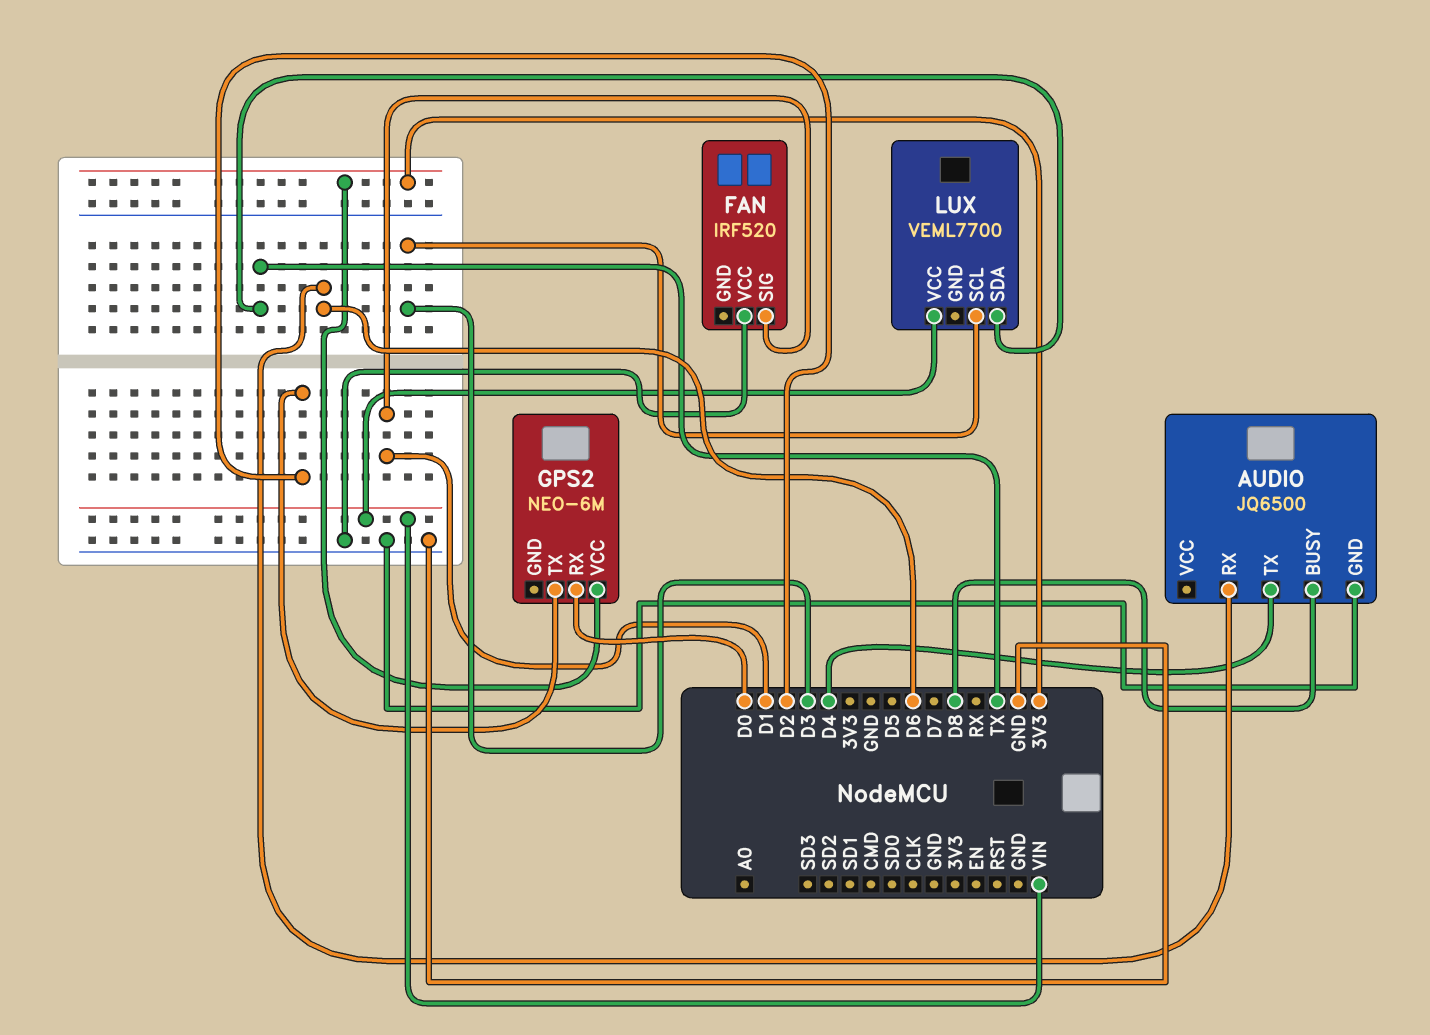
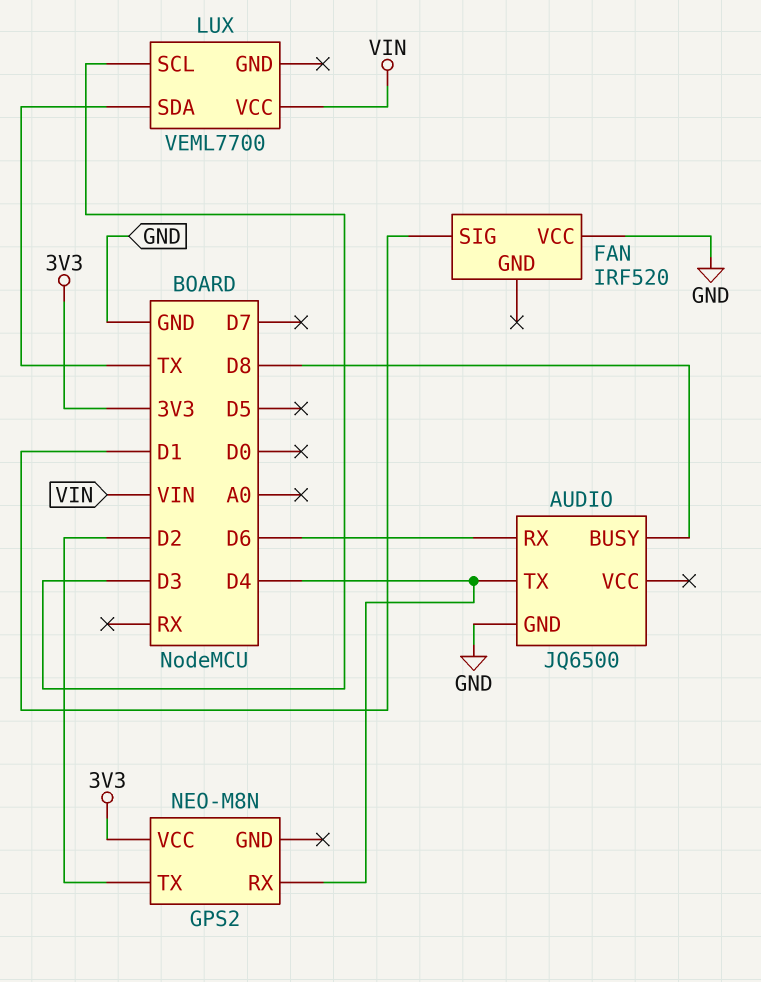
GPS2: NEO-6M -> NEO-M8N
GPS2 pin RX: D0 -> D4

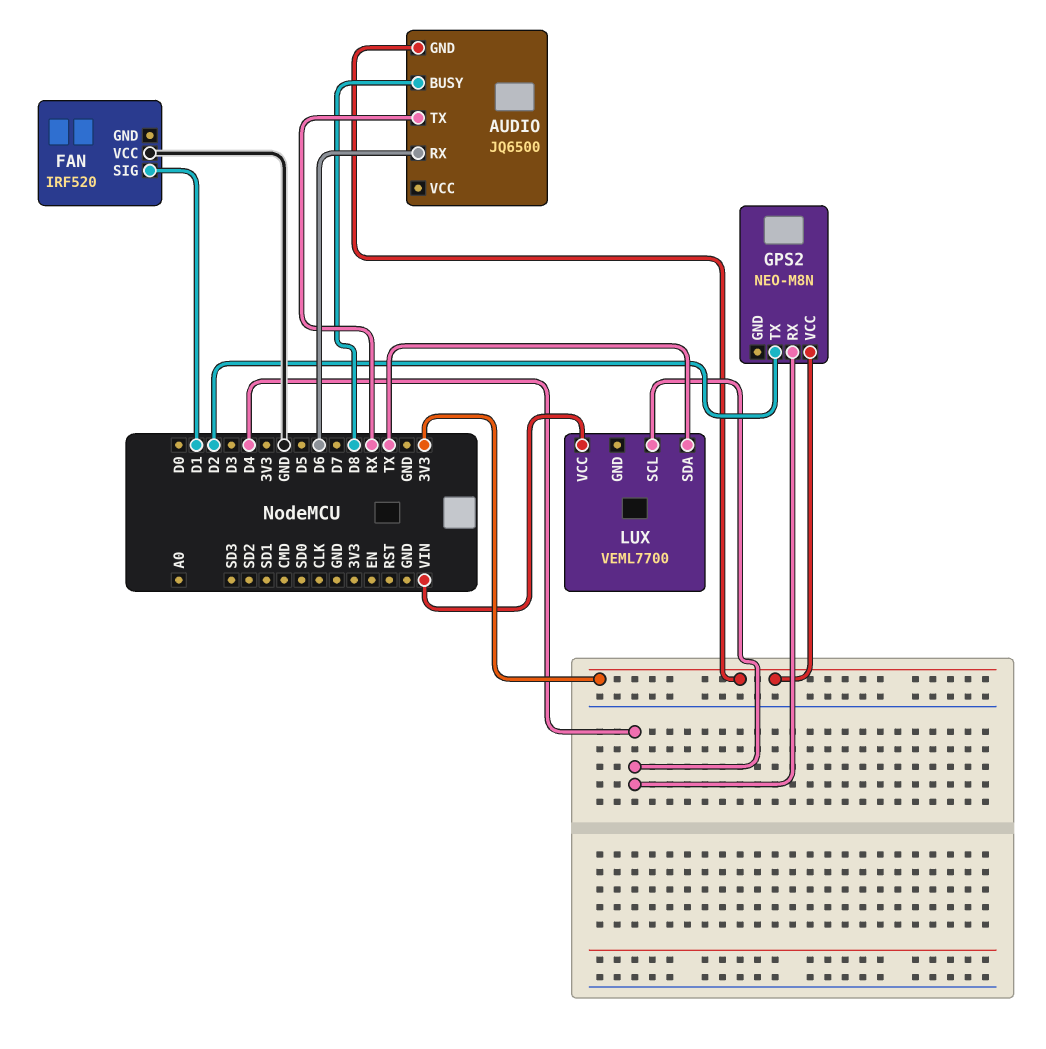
AUDIO pin GND: GND -> 3V3
AUDIO pin TX: D4 -> RX
LUX pin SCL: D3 -> D4

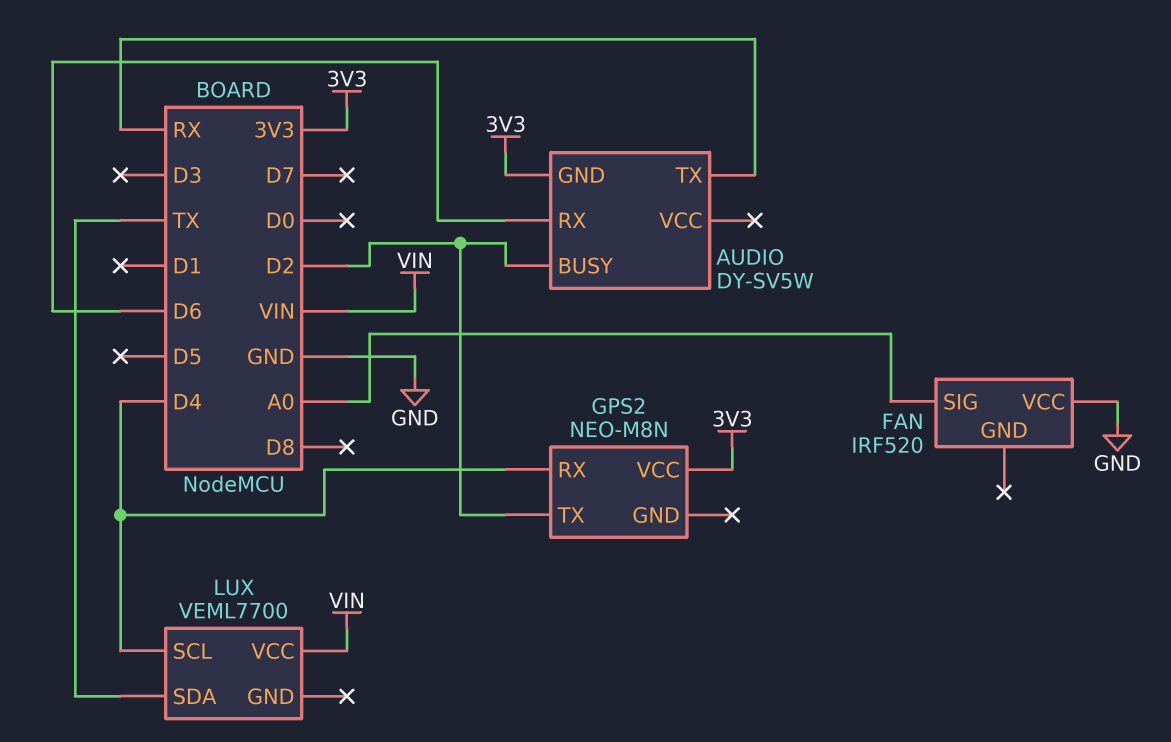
AUDIO: JQ6500 -> DY-SV5W
AUDIO pin BUSY: D8 -> D2
FAN pin SIG: D1 -> A0

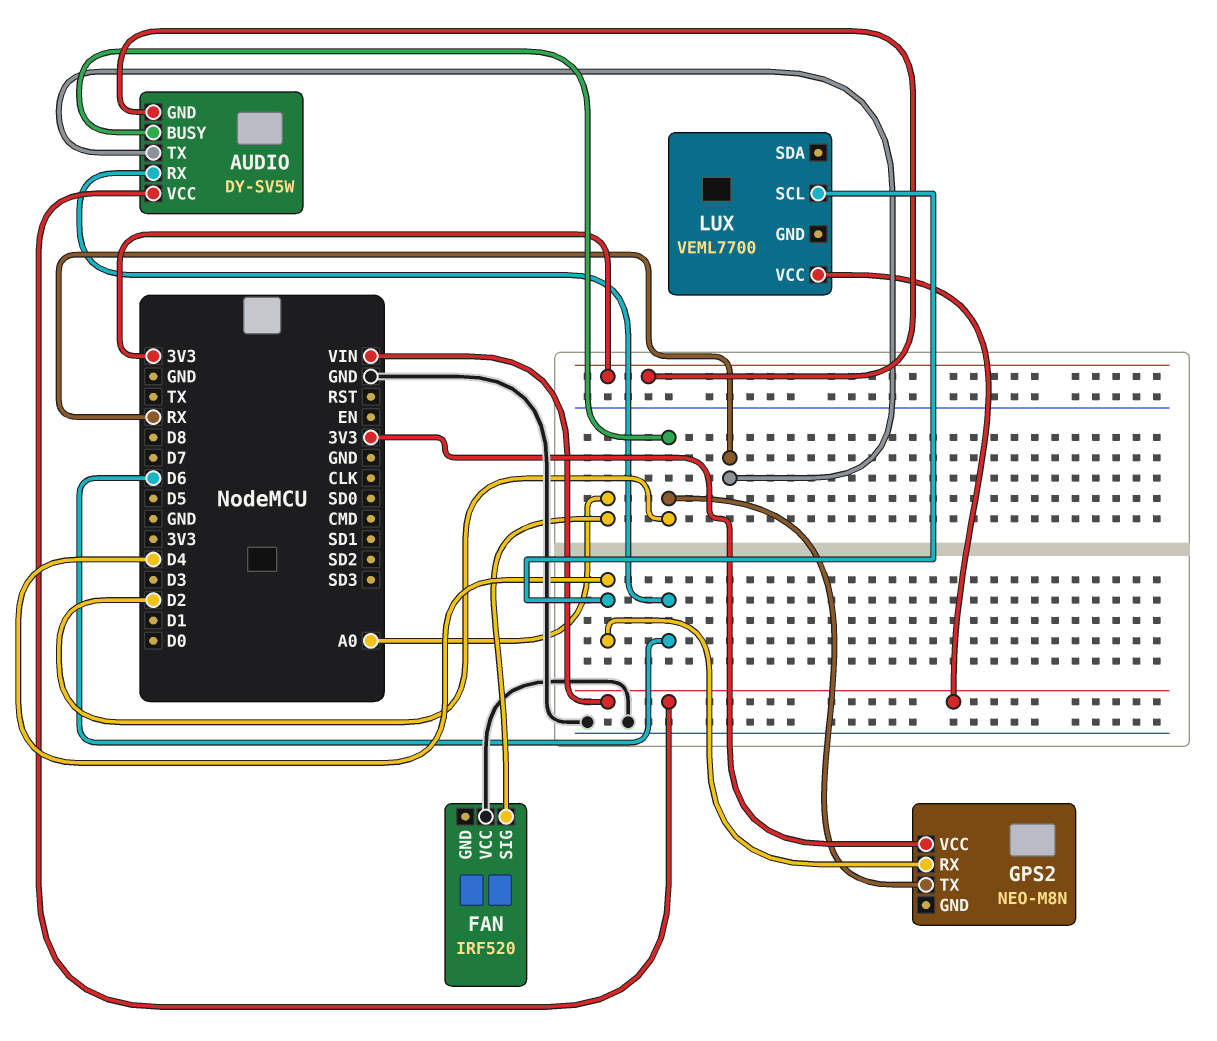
AUDIO pin VCC: none -> VIN
LUX pin SDA: TX -> none

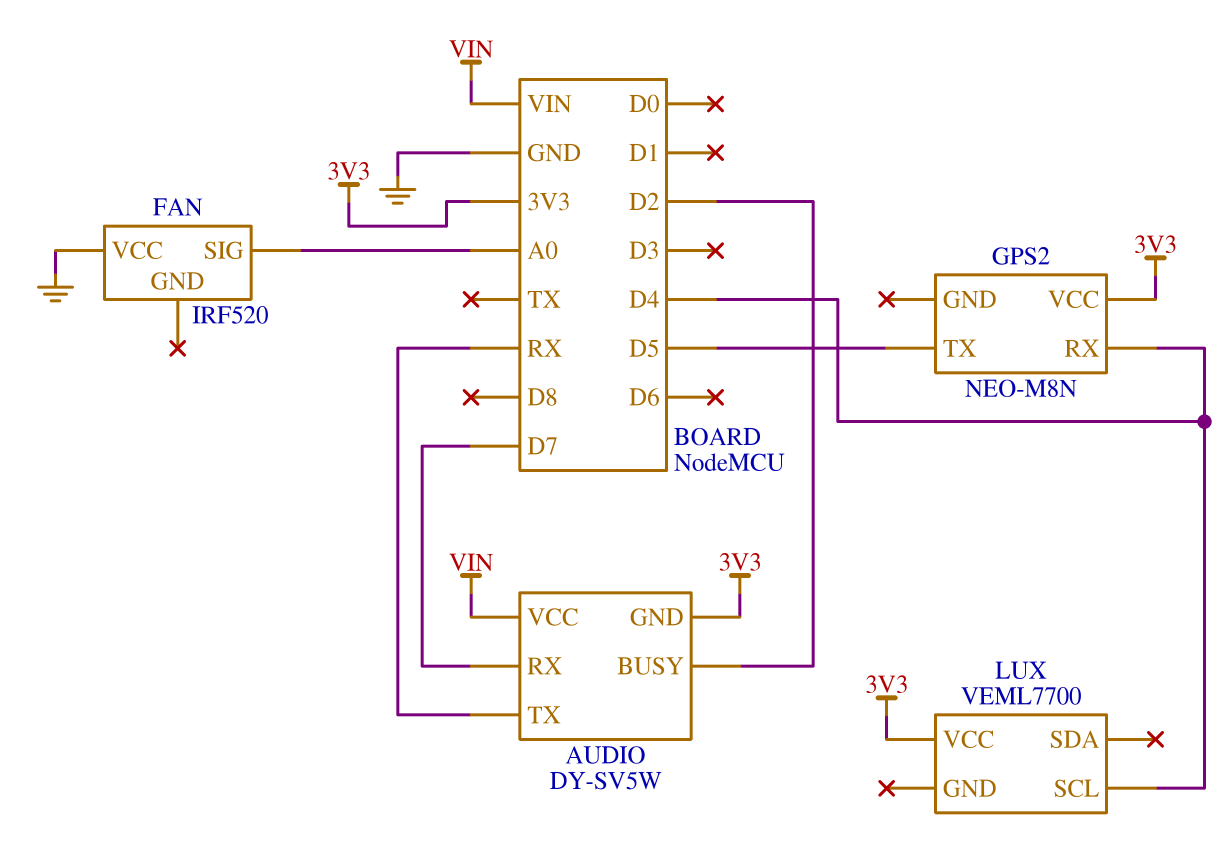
AUDIO pin RX: D6 -> D7
GPS2 pin TX: D2 -> D5
LUX pin VCC: VIN -> 3V3

